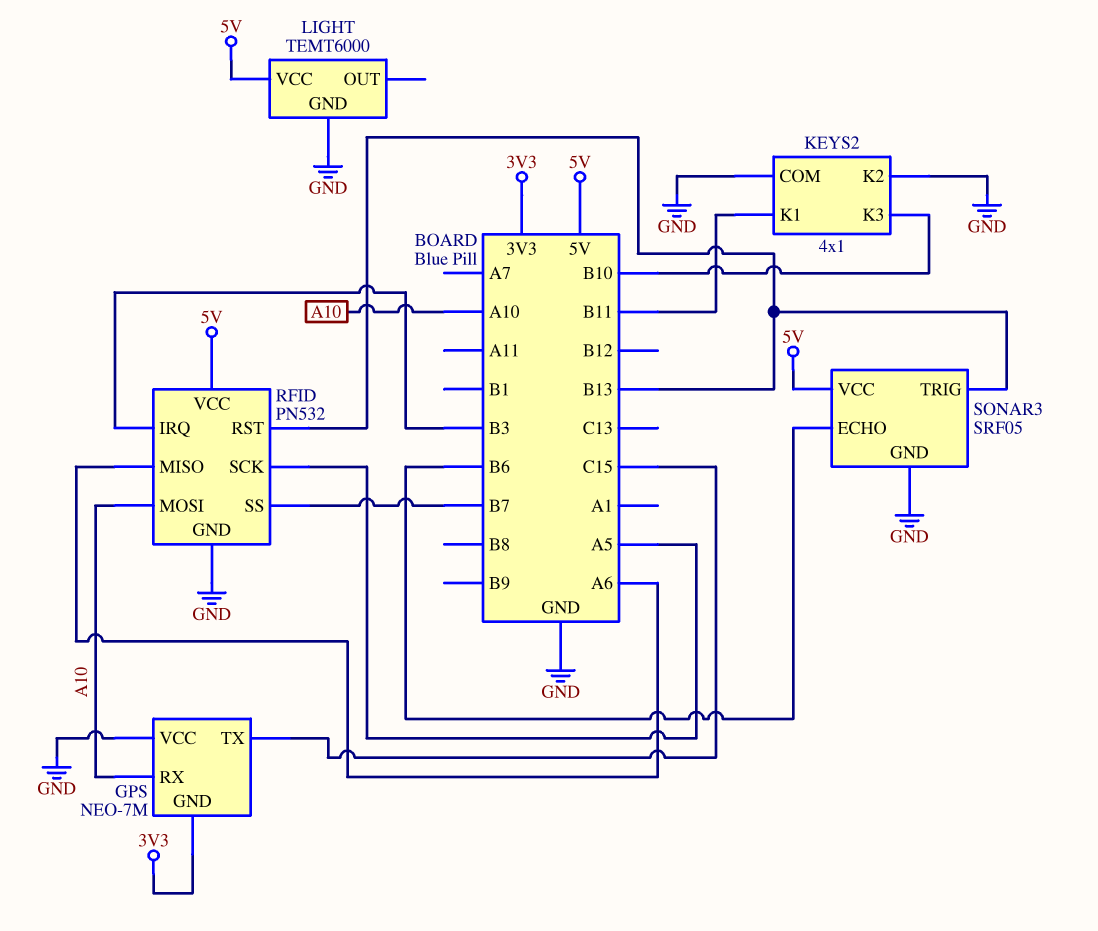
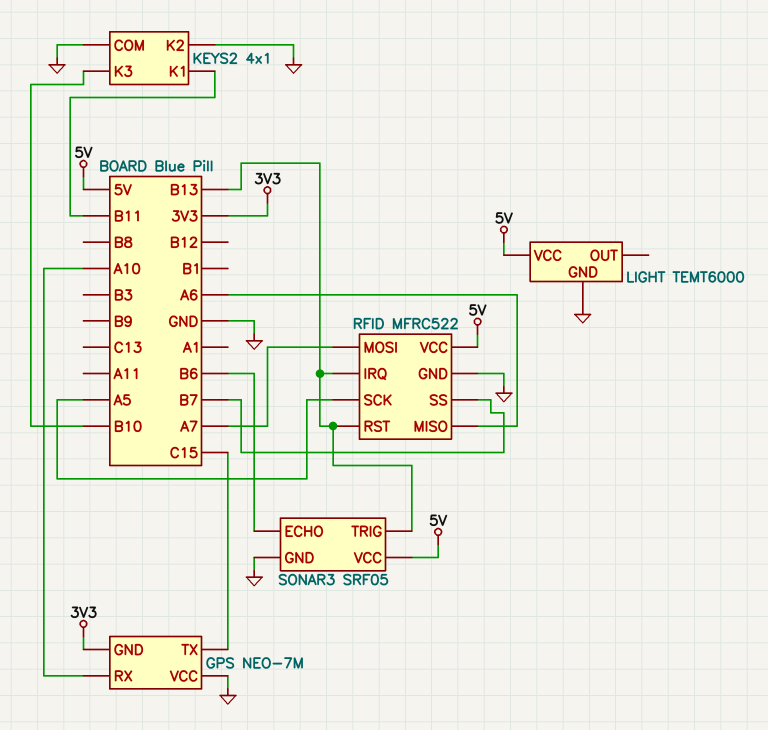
RFID: PN532 -> MFRC522
RFID pin IRQ: B3 -> B13
RFID pin MOSI: A10 -> A7

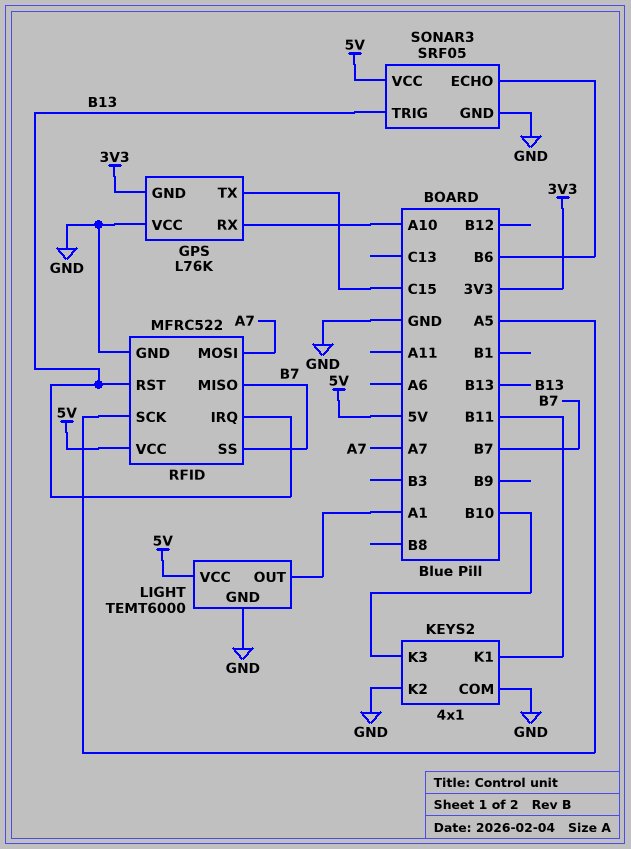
GPS: NEO-7M -> L76K
LIGHT pin OUT: none -> A1
RFID pin MISO: A6 -> B7

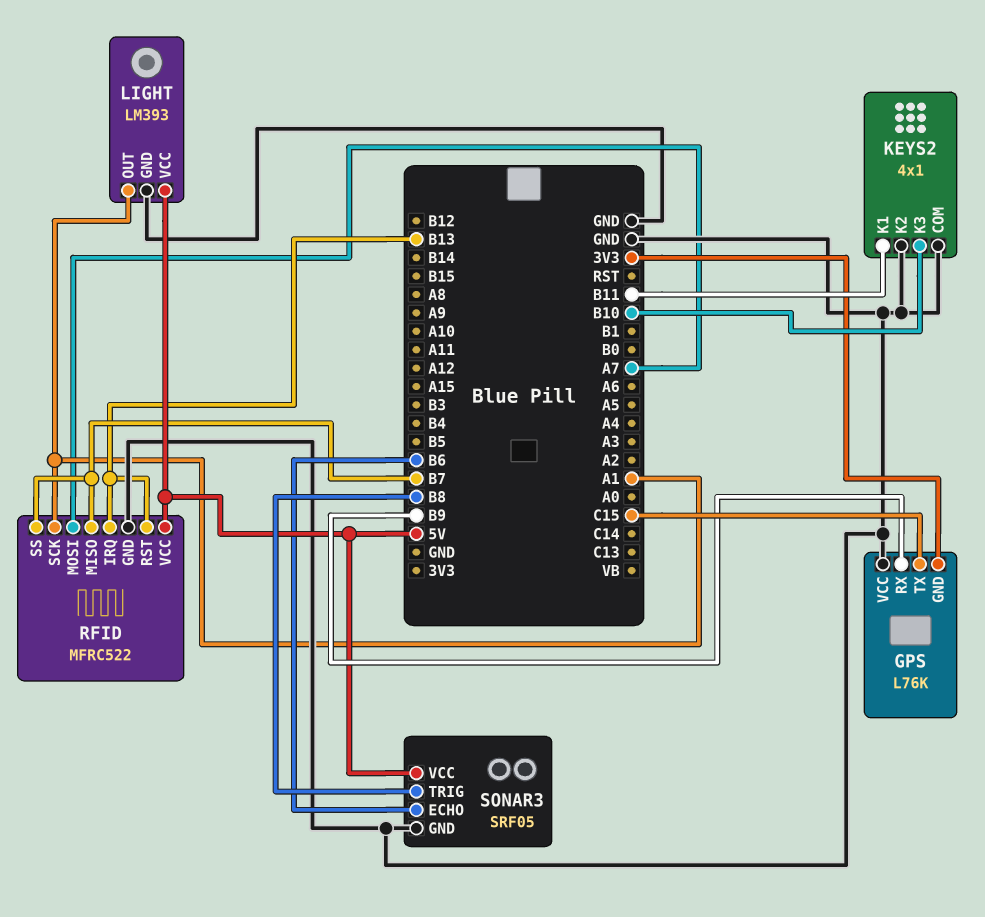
GPS pin RX: A10 -> B9
LIGHT: TEMT6000 -> LM393
RFID pin SCK: A5 -> A1
SONAR3 pin TRIG: B13 -> B8

